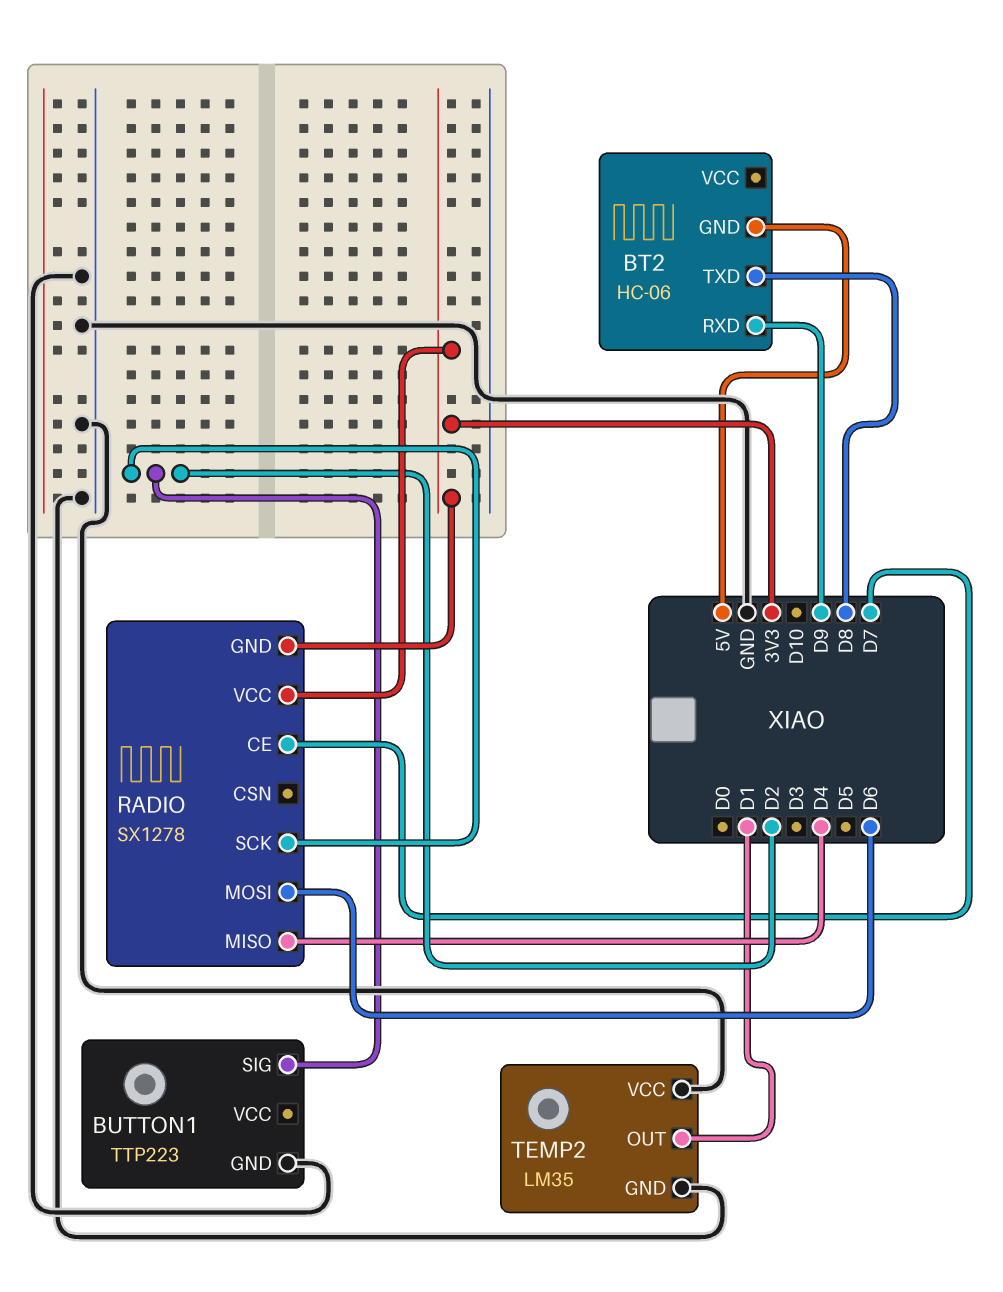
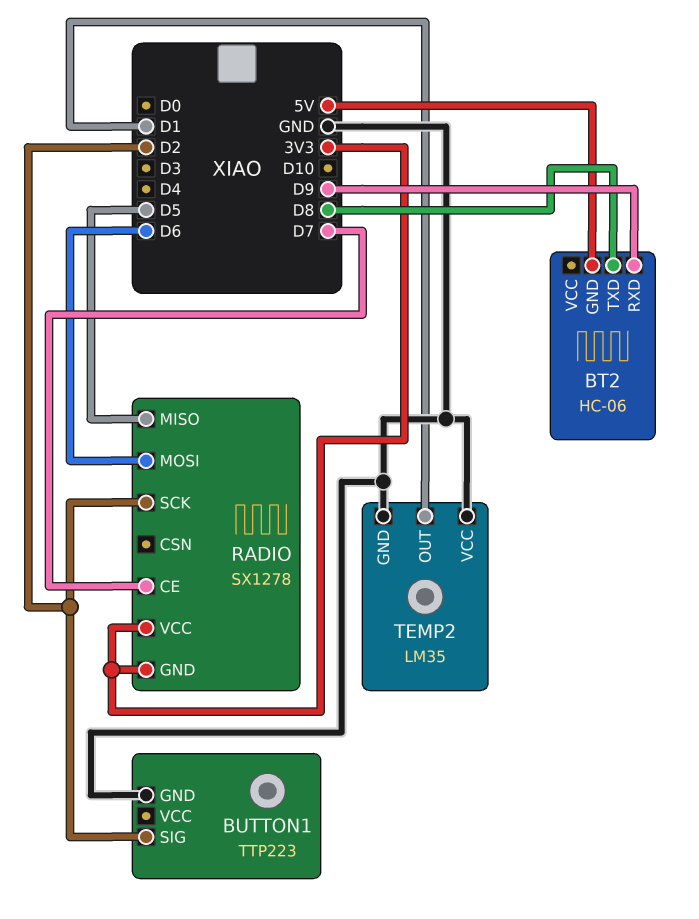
RADIO pin MISO: D4 -> D5

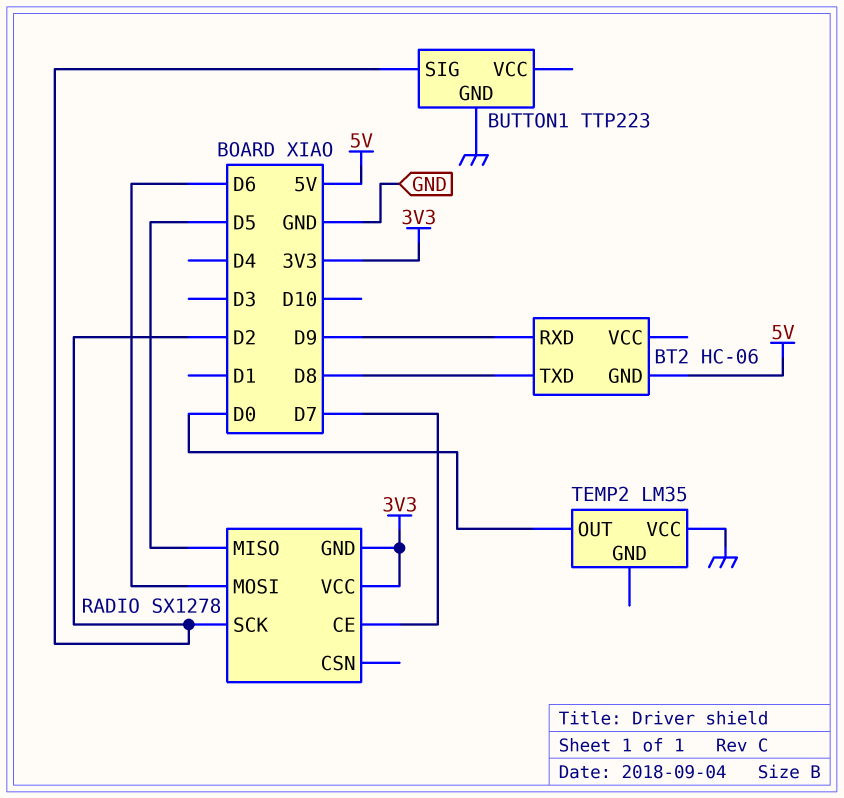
TEMP2 pin GND: GND -> none
TEMP2 pin OUT: D1 -> D0

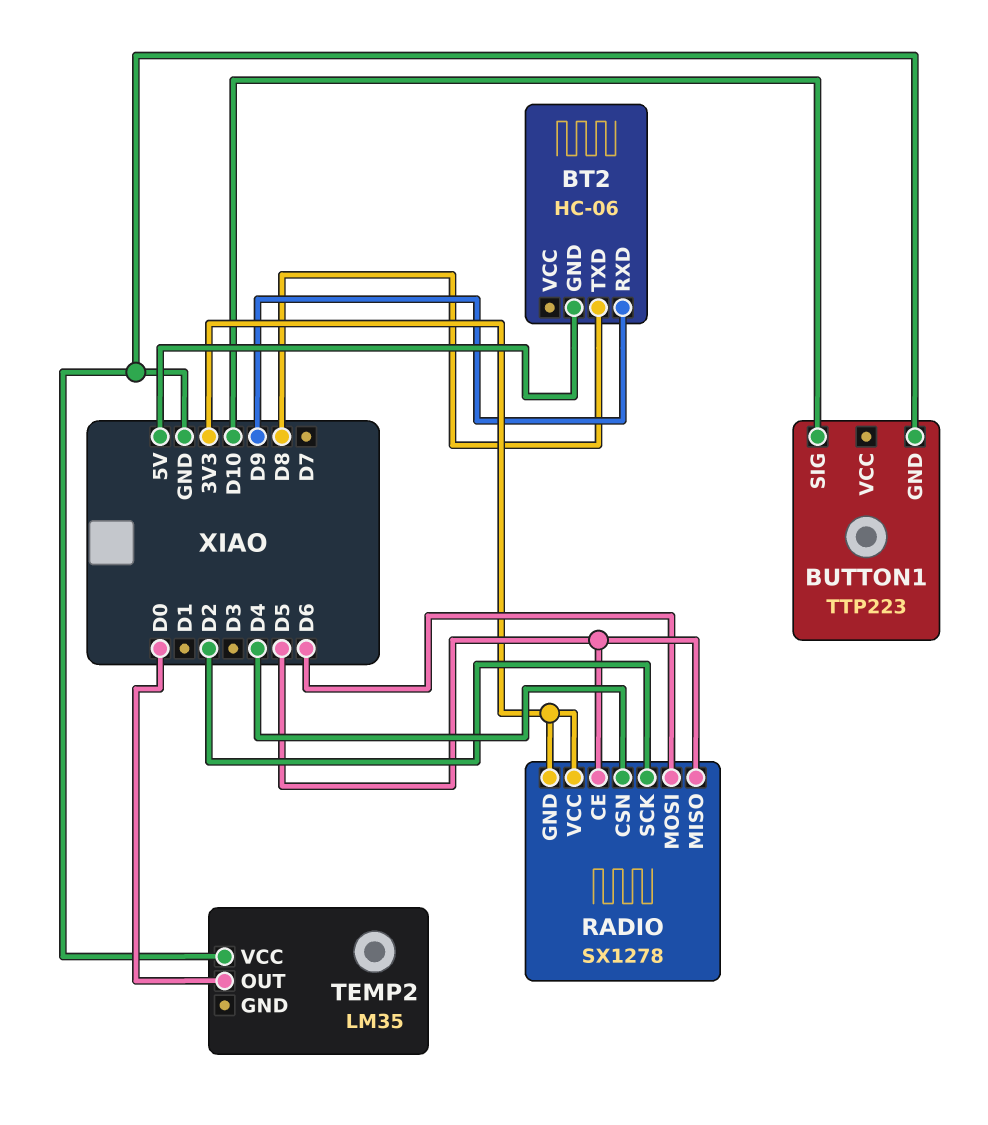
BUTTON1 pin SIG: D2 -> D10
RADIO pin CE: D7 -> D5
RADIO pin CSN: none -> D4

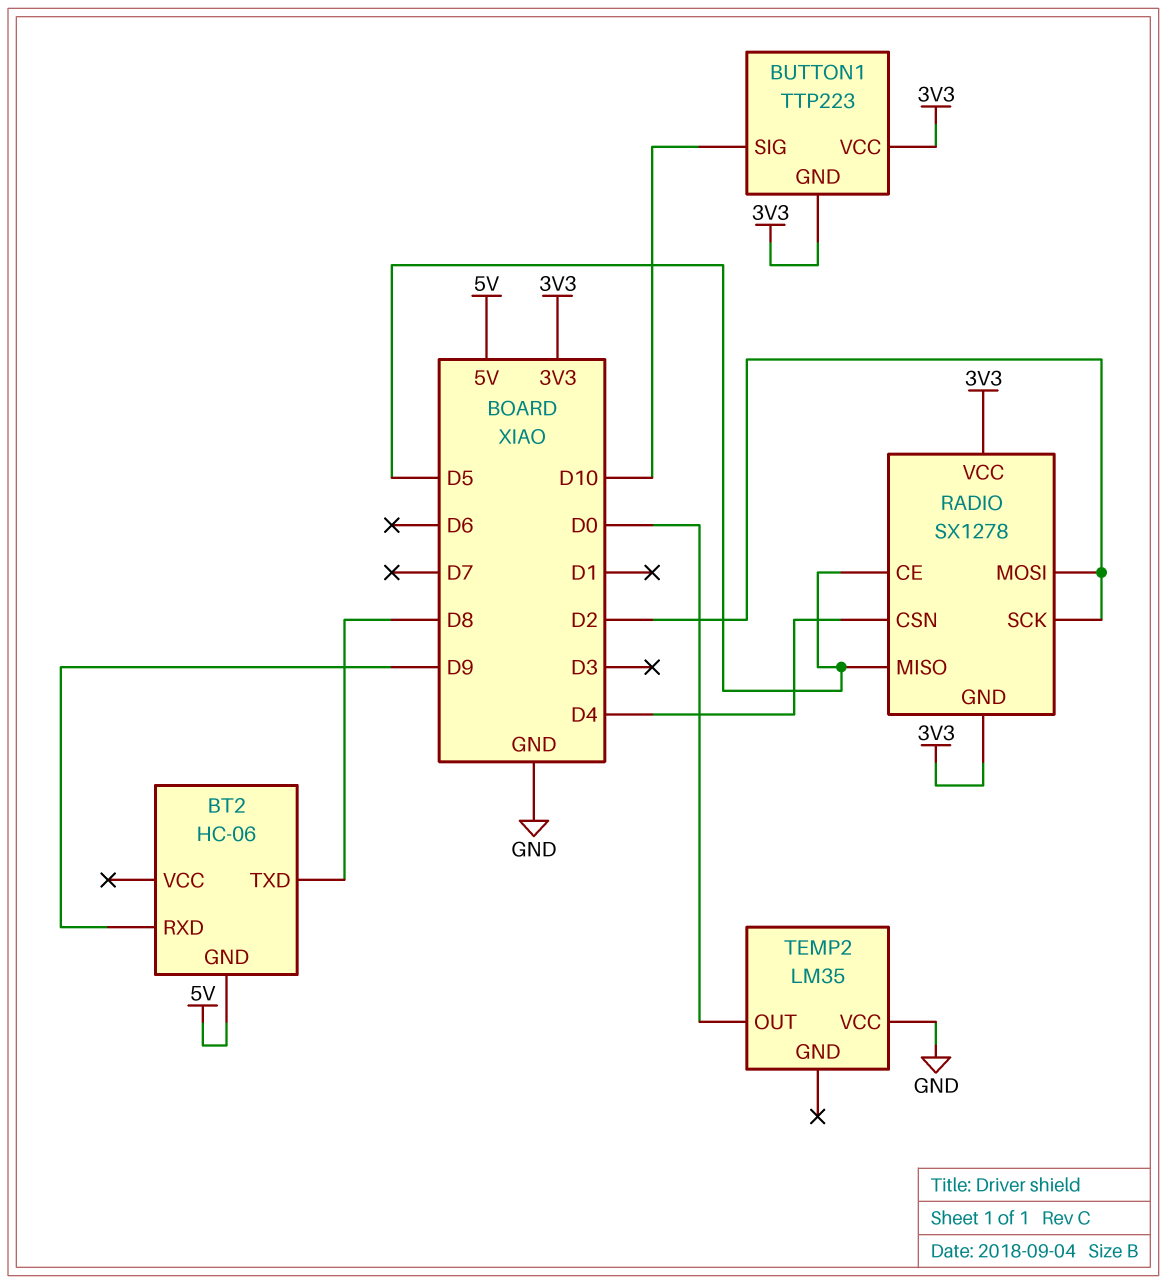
BUTTON1 pin GND: GND -> 3V3
BUTTON1 pin VCC: none -> 3V3
RADIO pin MOSI: D6 -> D2

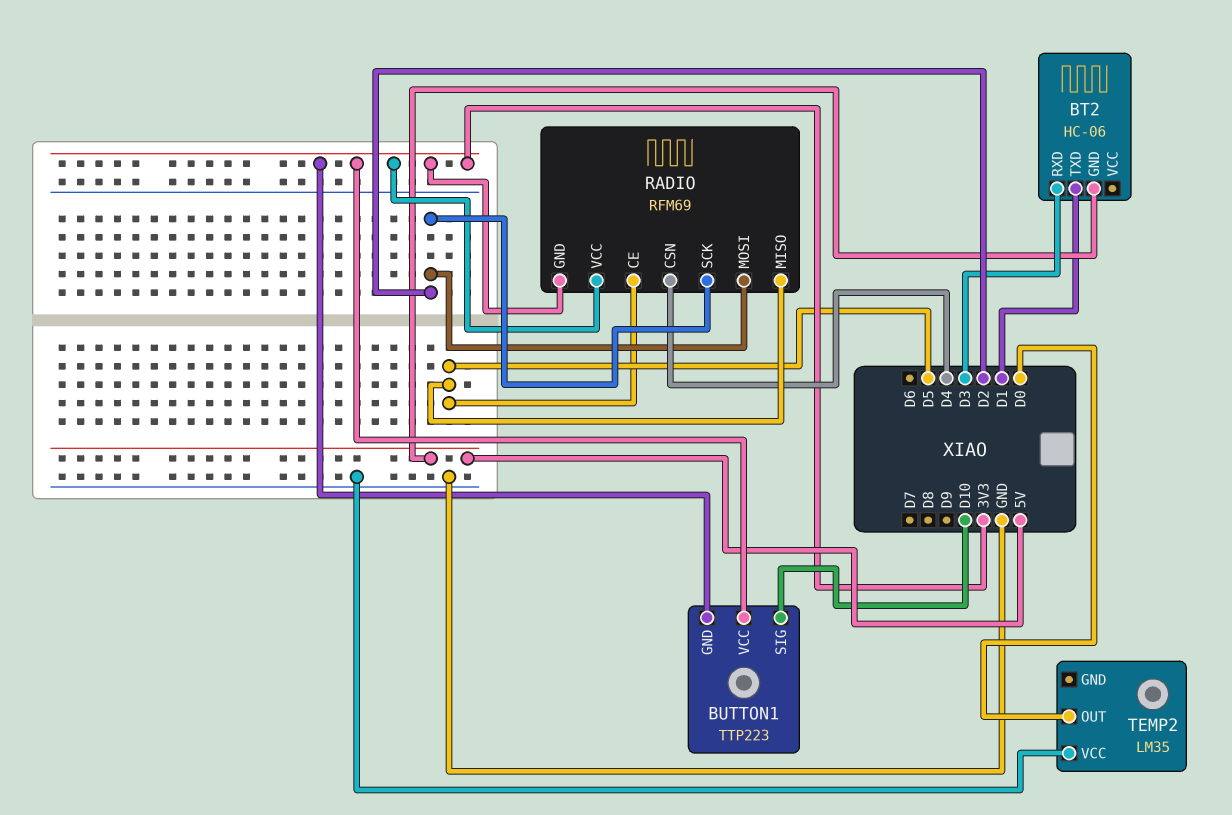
BT2 pin RXD: D9 -> D3
BT2 pin TXD: D8 -> D1
RADIO: SX1278 -> RFM69

